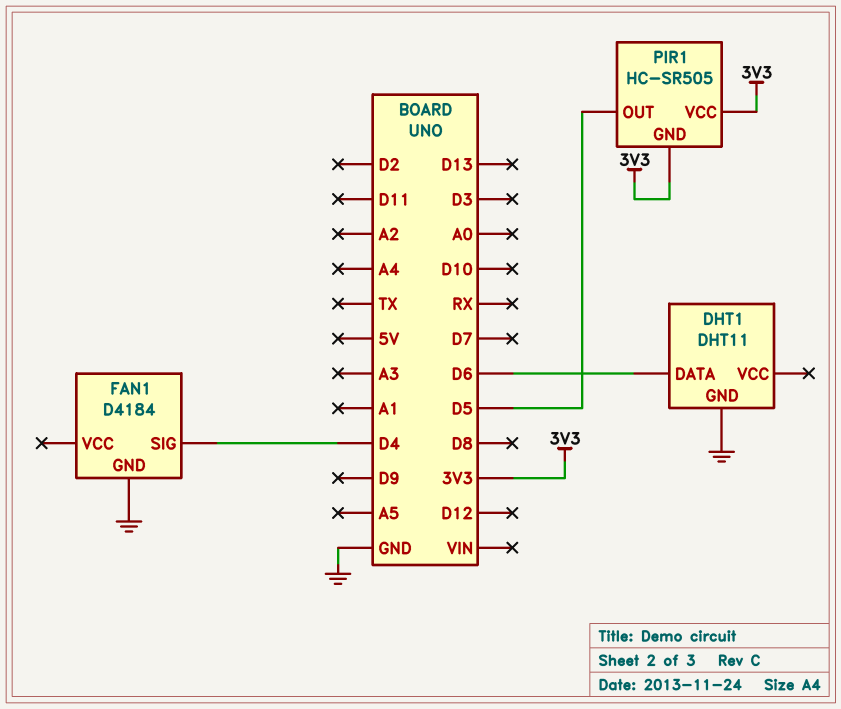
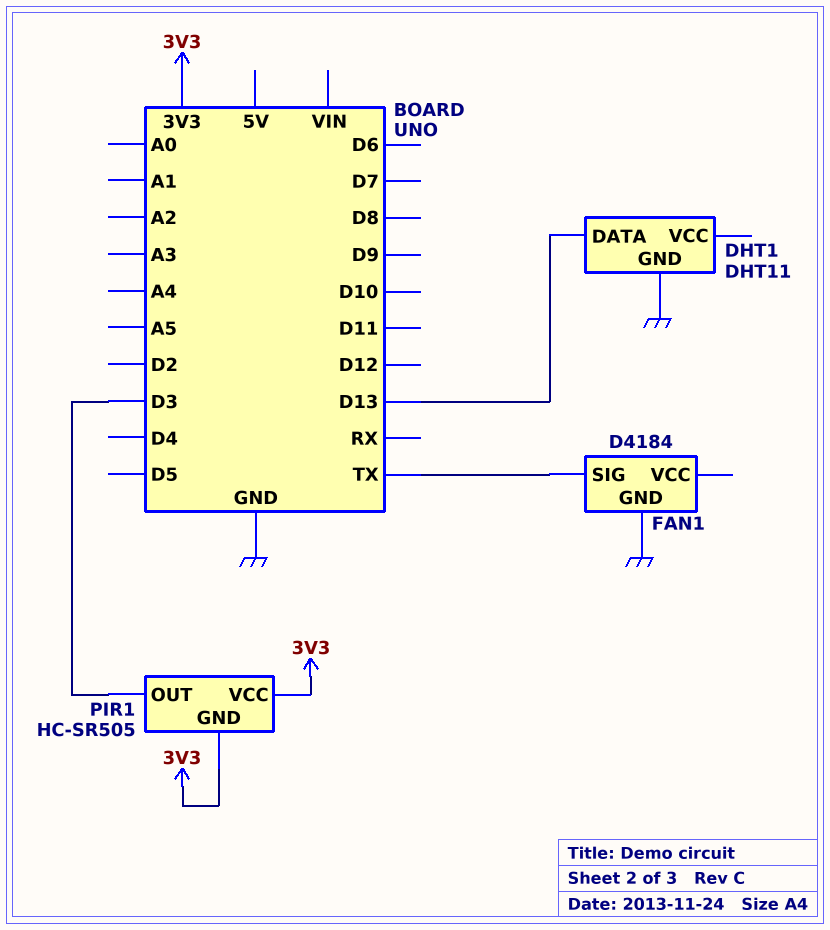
DHT1 pin DATA: D6 -> D13
FAN1 pin SIG: D4 -> TX
PIR1 pin OUT: D5 -> D3

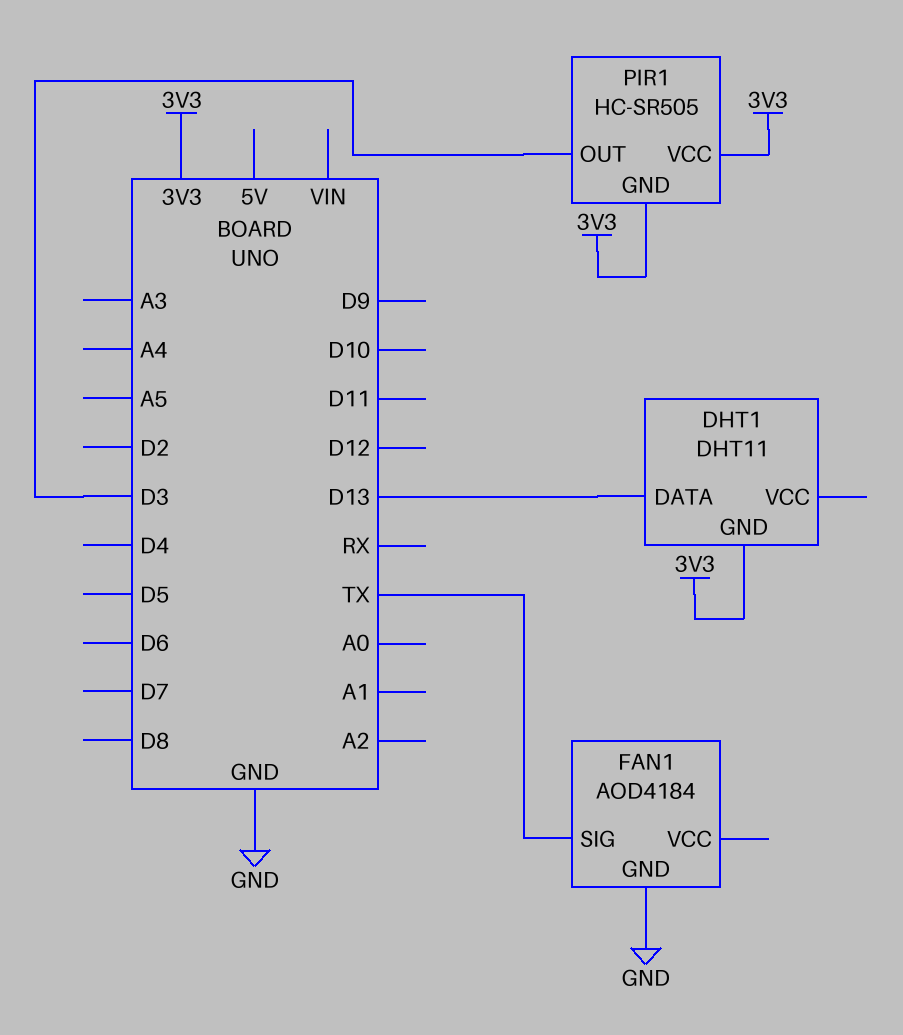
DHT1 pin GND: GND -> 3V3
FAN1: D4184 -> AOD4184

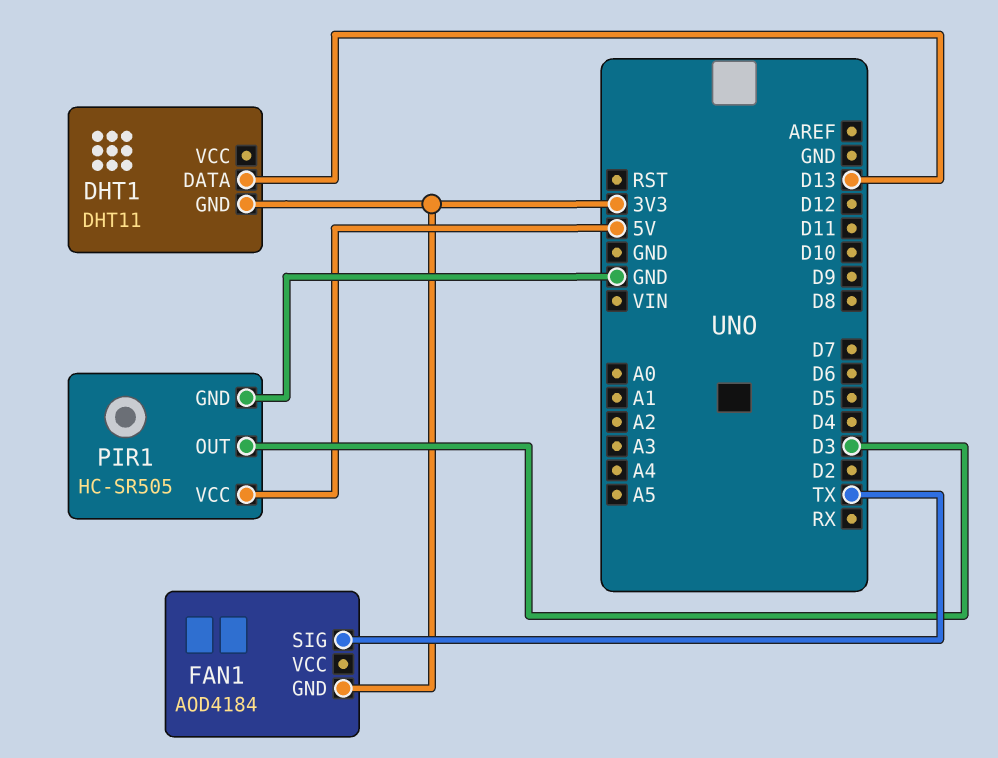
FAN1 pin GND: GND -> 3V3
PIR1 pin GND: 3V3 -> GND
PIR1 pin VCC: 3V3 -> 5V

